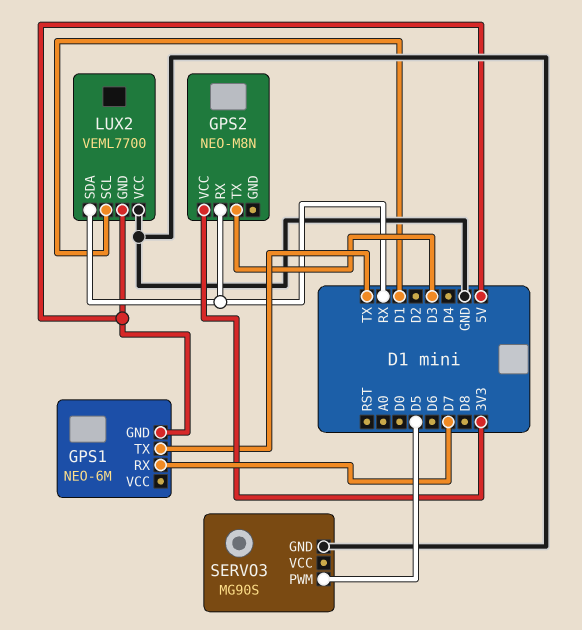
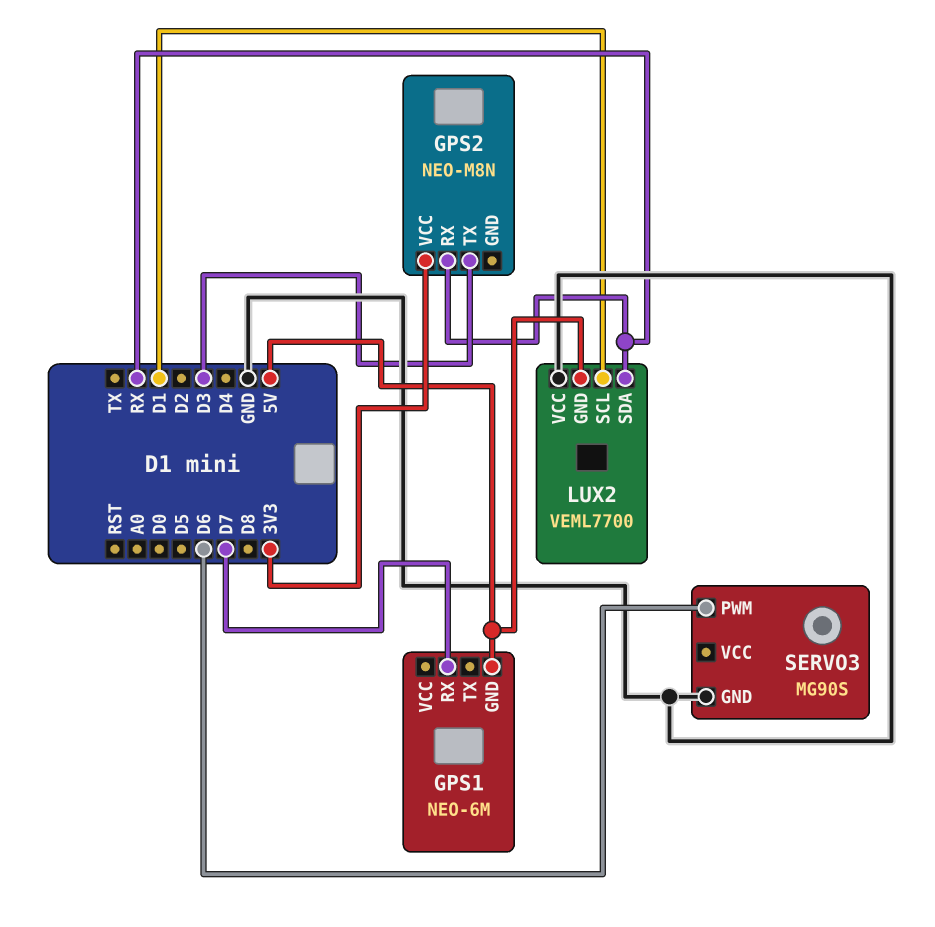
GPS1 pin TX: TX -> none
SERVO3 pin PWM: D5 -> D6

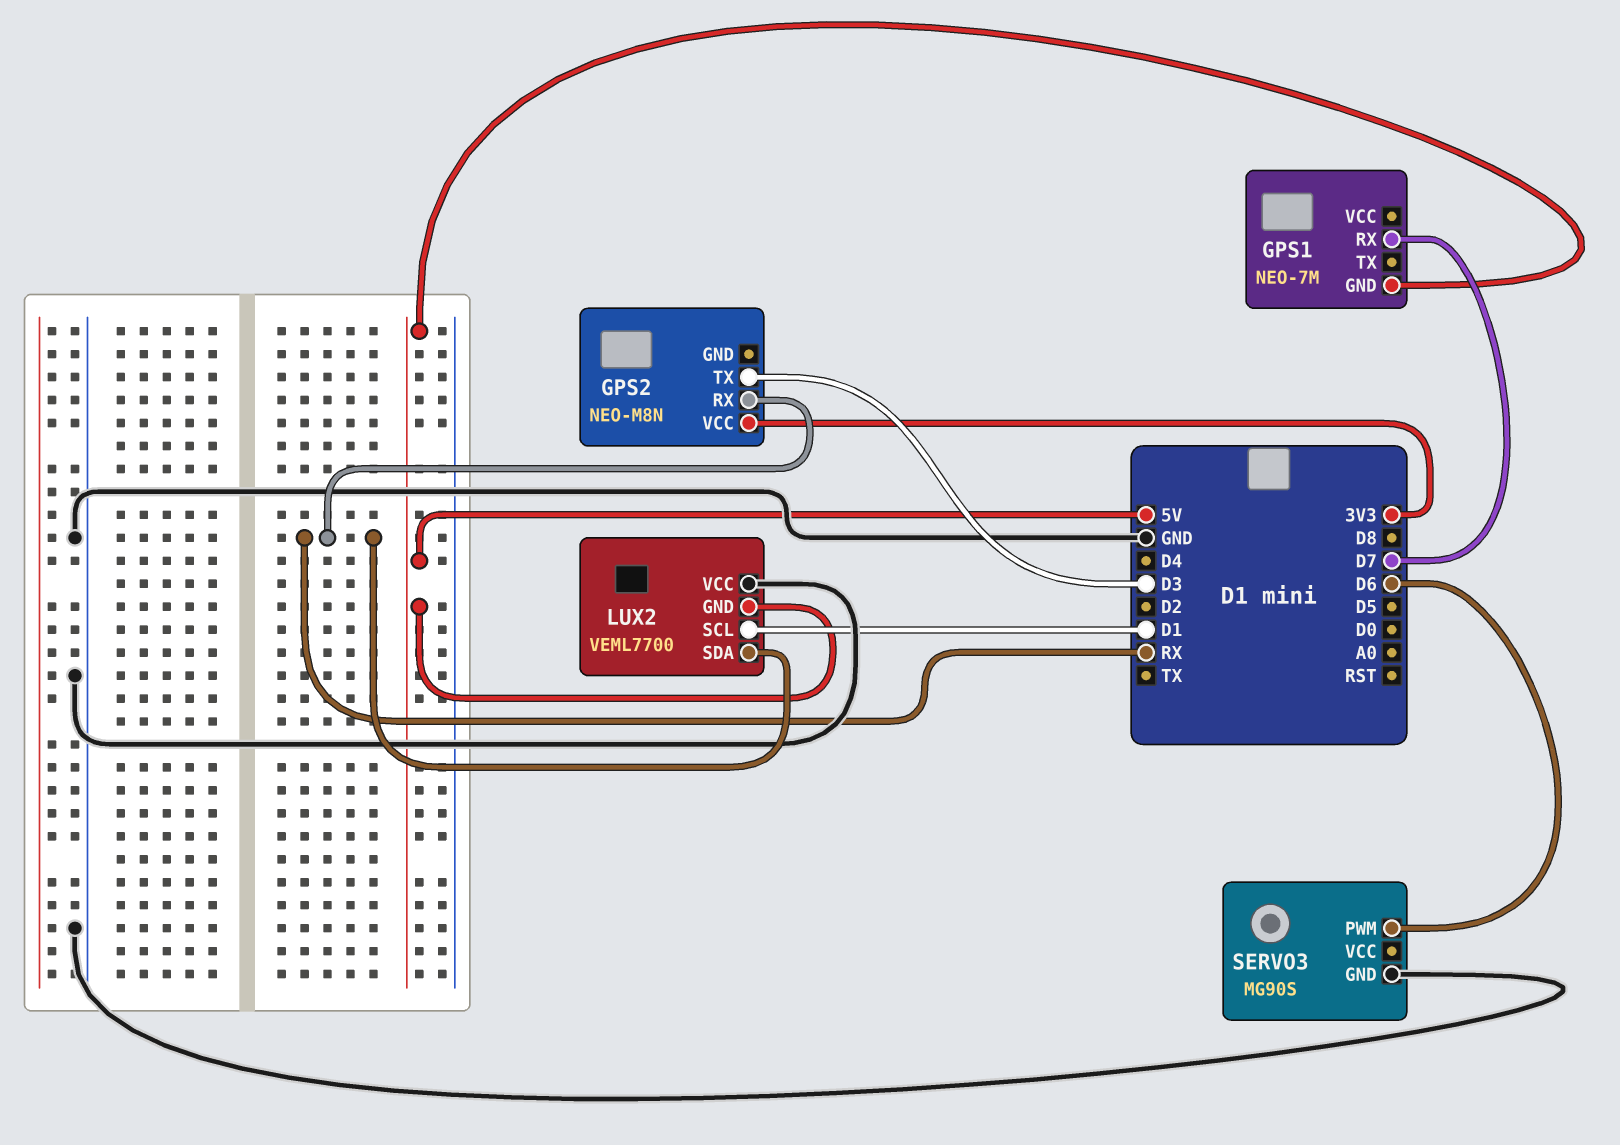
GPS1: NEO-6M -> NEO-7M

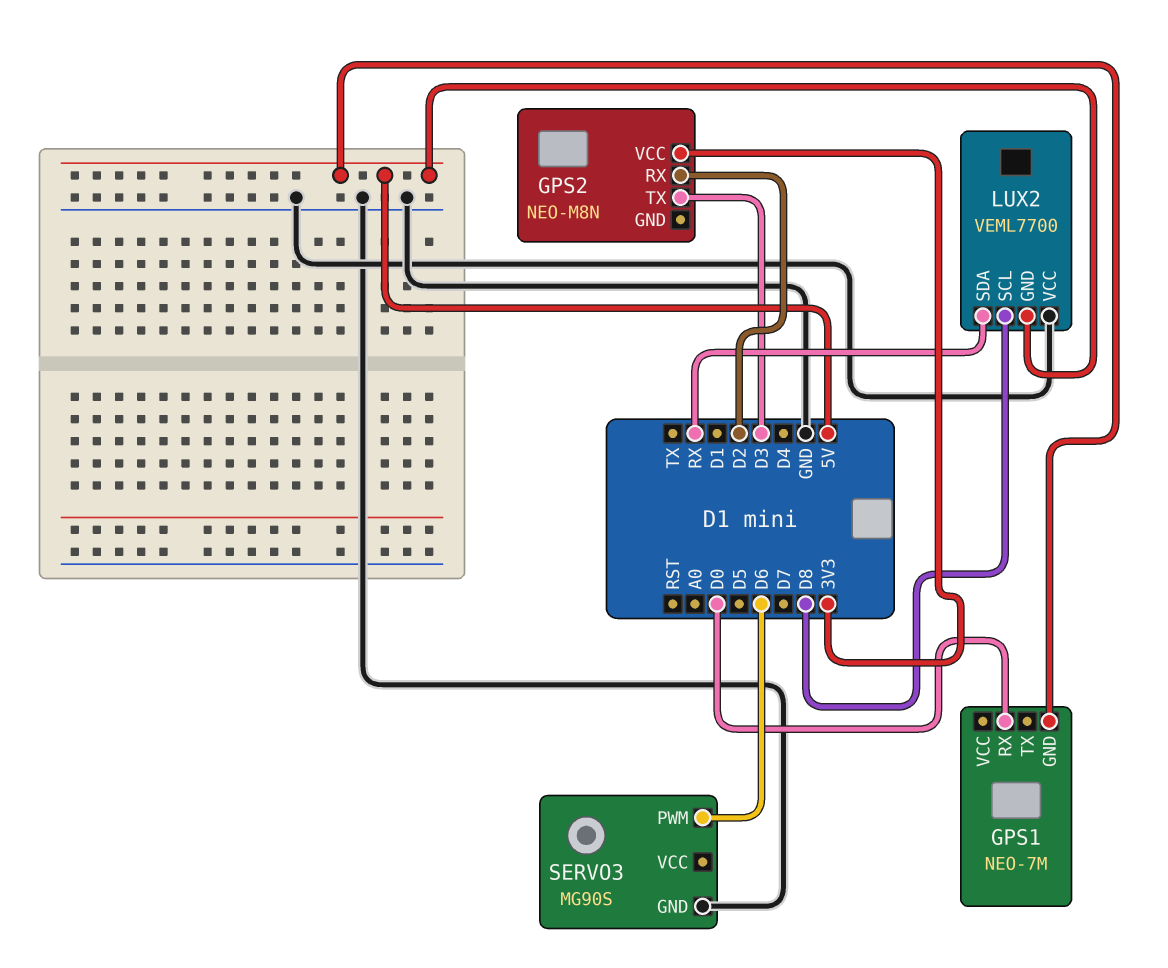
GPS1 pin RX: D7 -> D0
GPS2 pin RX: RX -> D2
LUX2 pin SCL: D1 -> D8

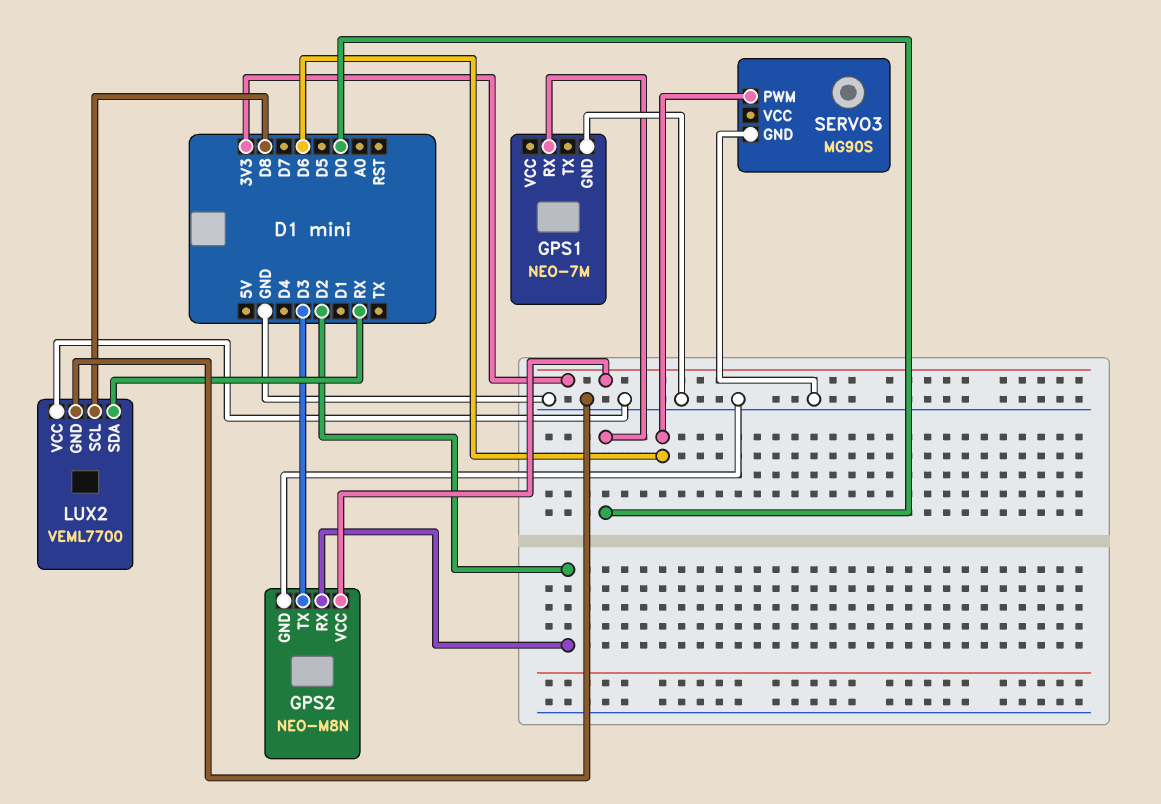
GPS1 pin GND: 5V -> GND
GPS2 pin GND: none -> GND
LUX2 pin GND: 5V -> GND

